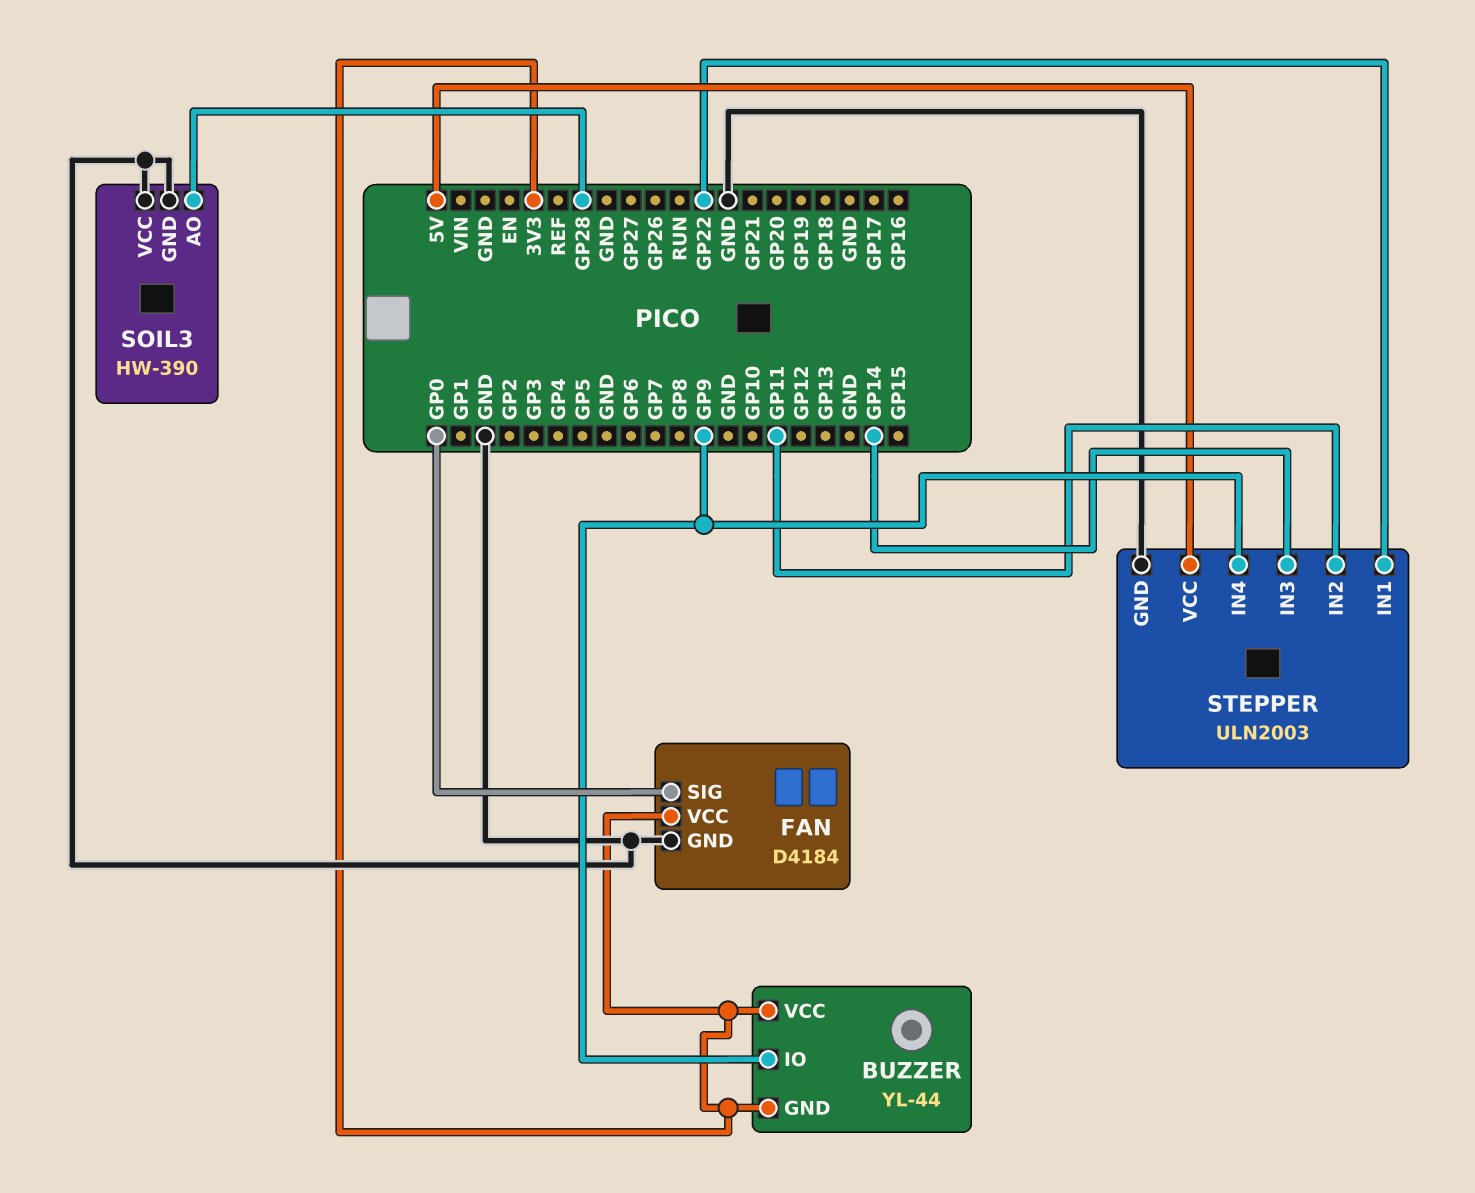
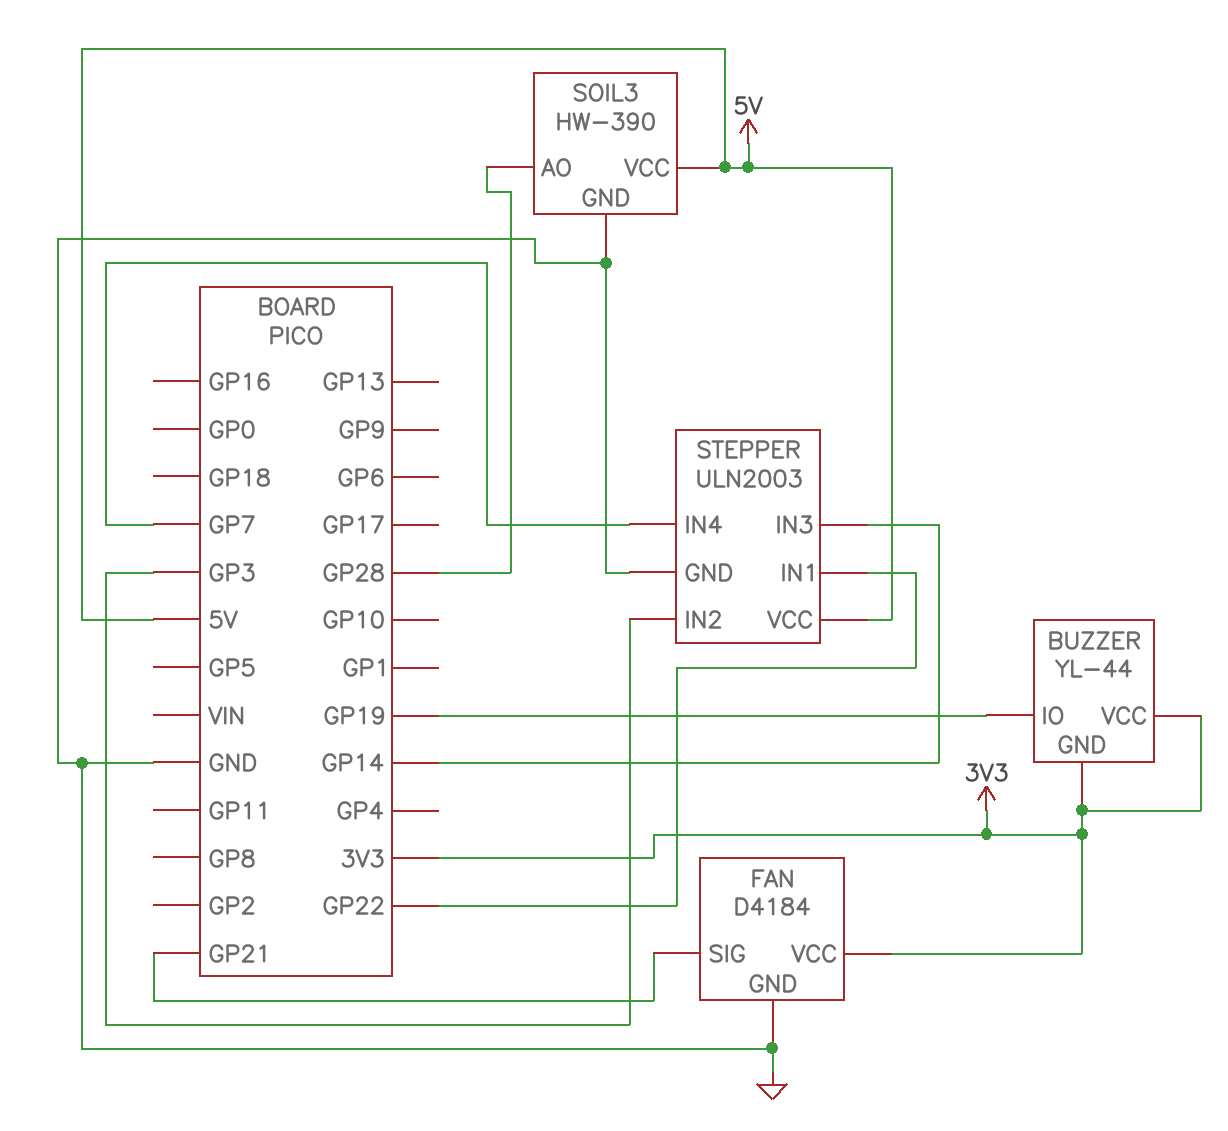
BUZZER pin IO: GP9 -> GP19
FAN pin SIG: GP0 -> GP21
SOIL3 pin VCC: GND -> 5V
STEPPER pin IN2: GP11 -> GP3
STEPPER pin IN4: GP9 -> GP7

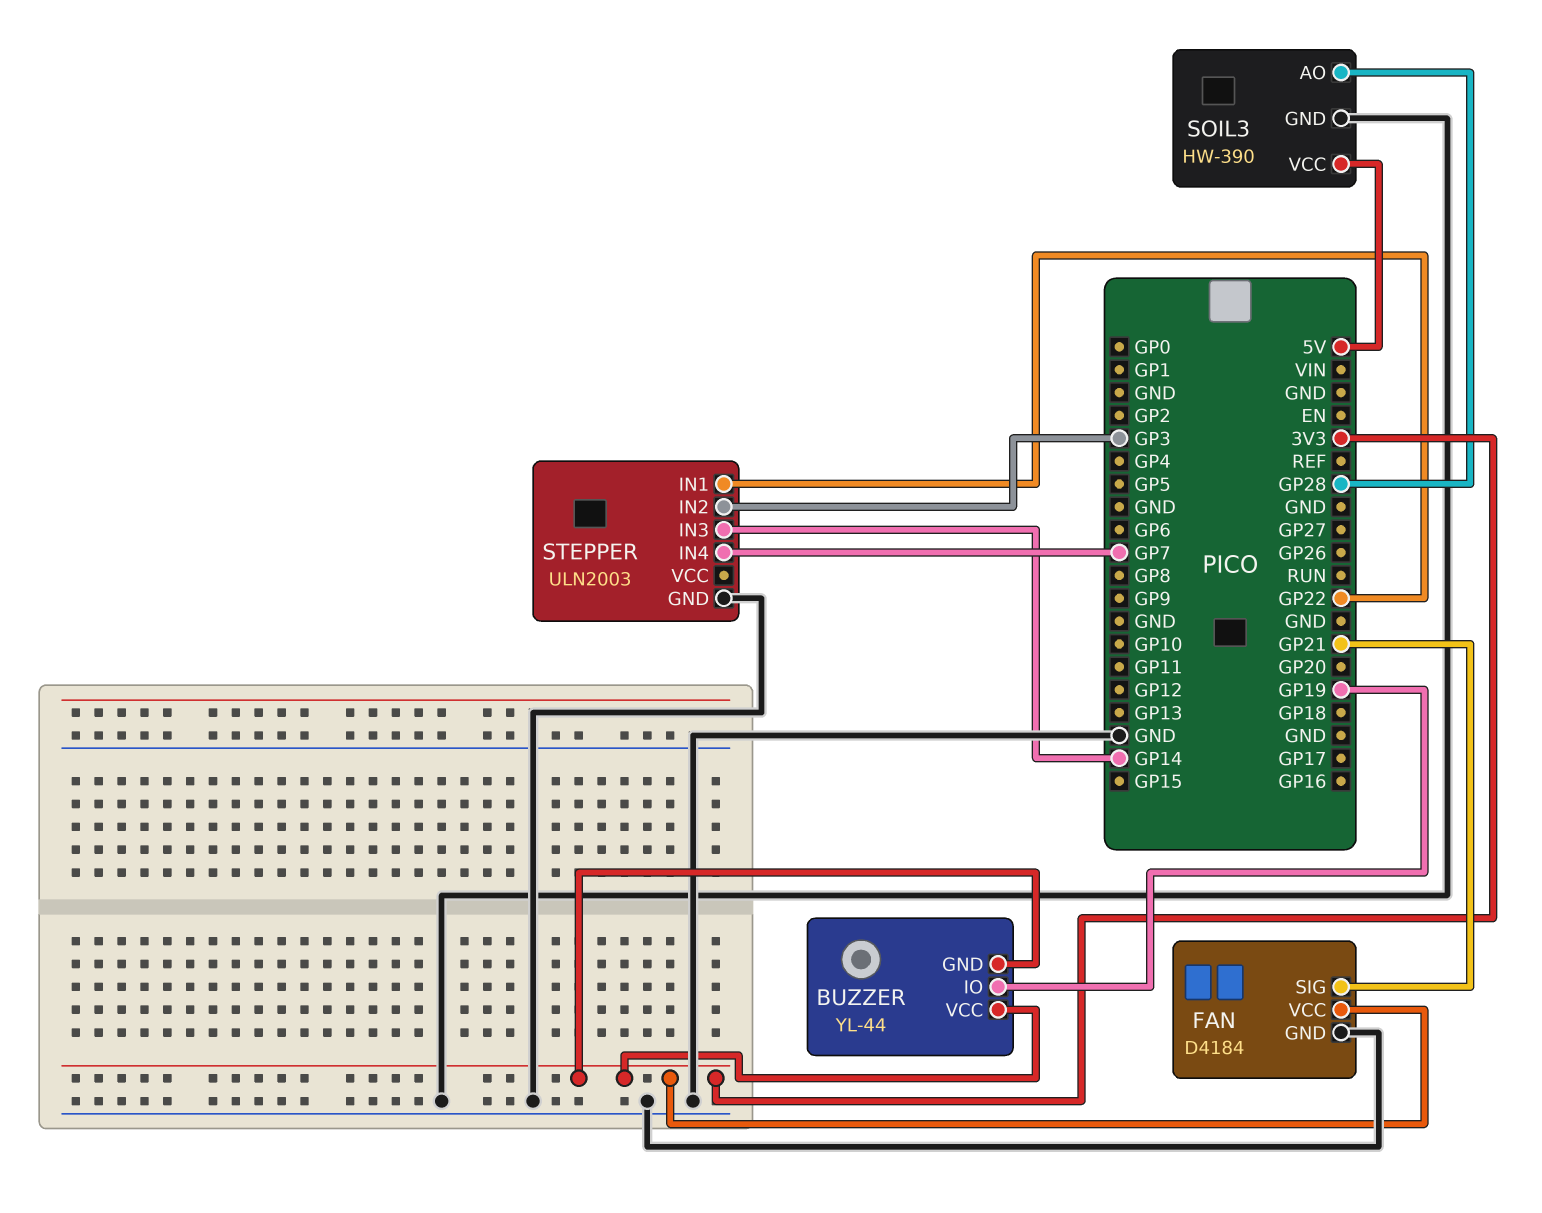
STEPPER pin VCC: 5V -> none

